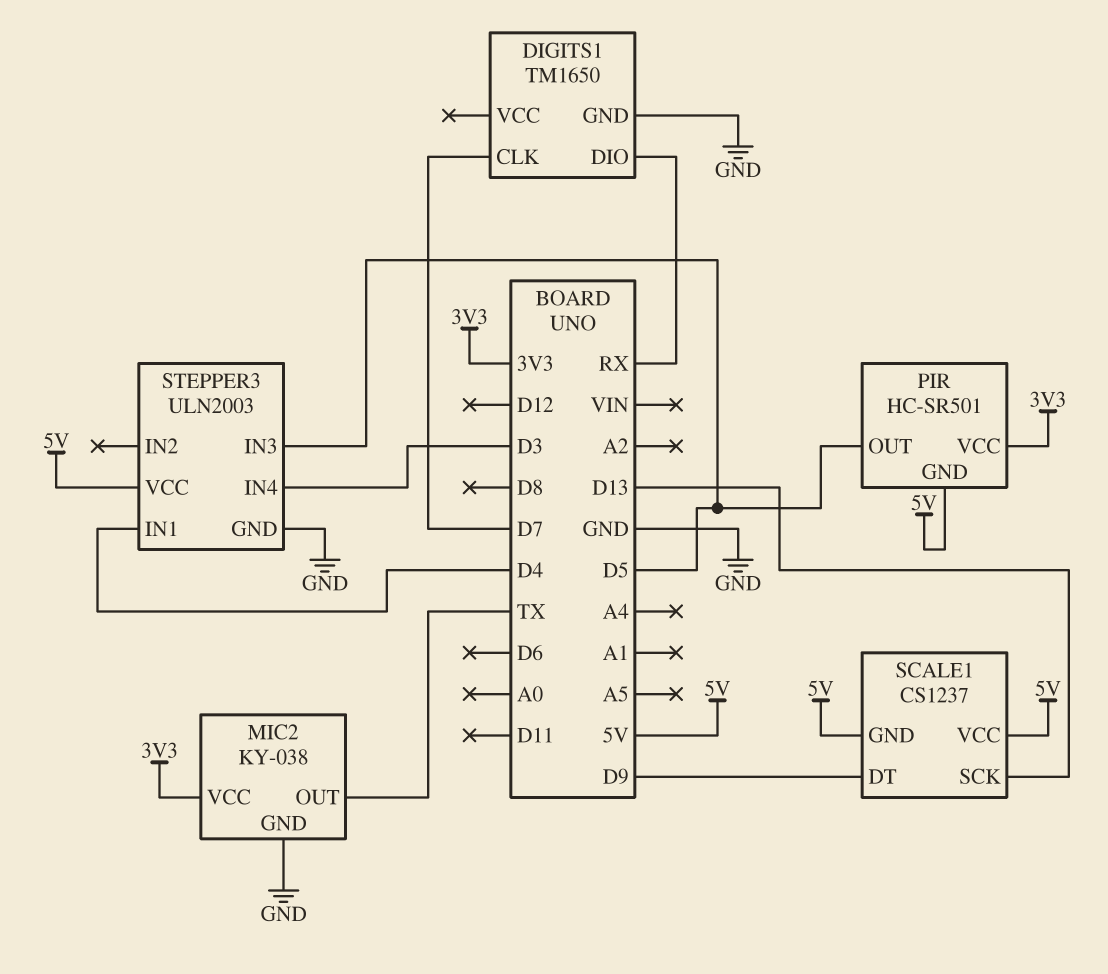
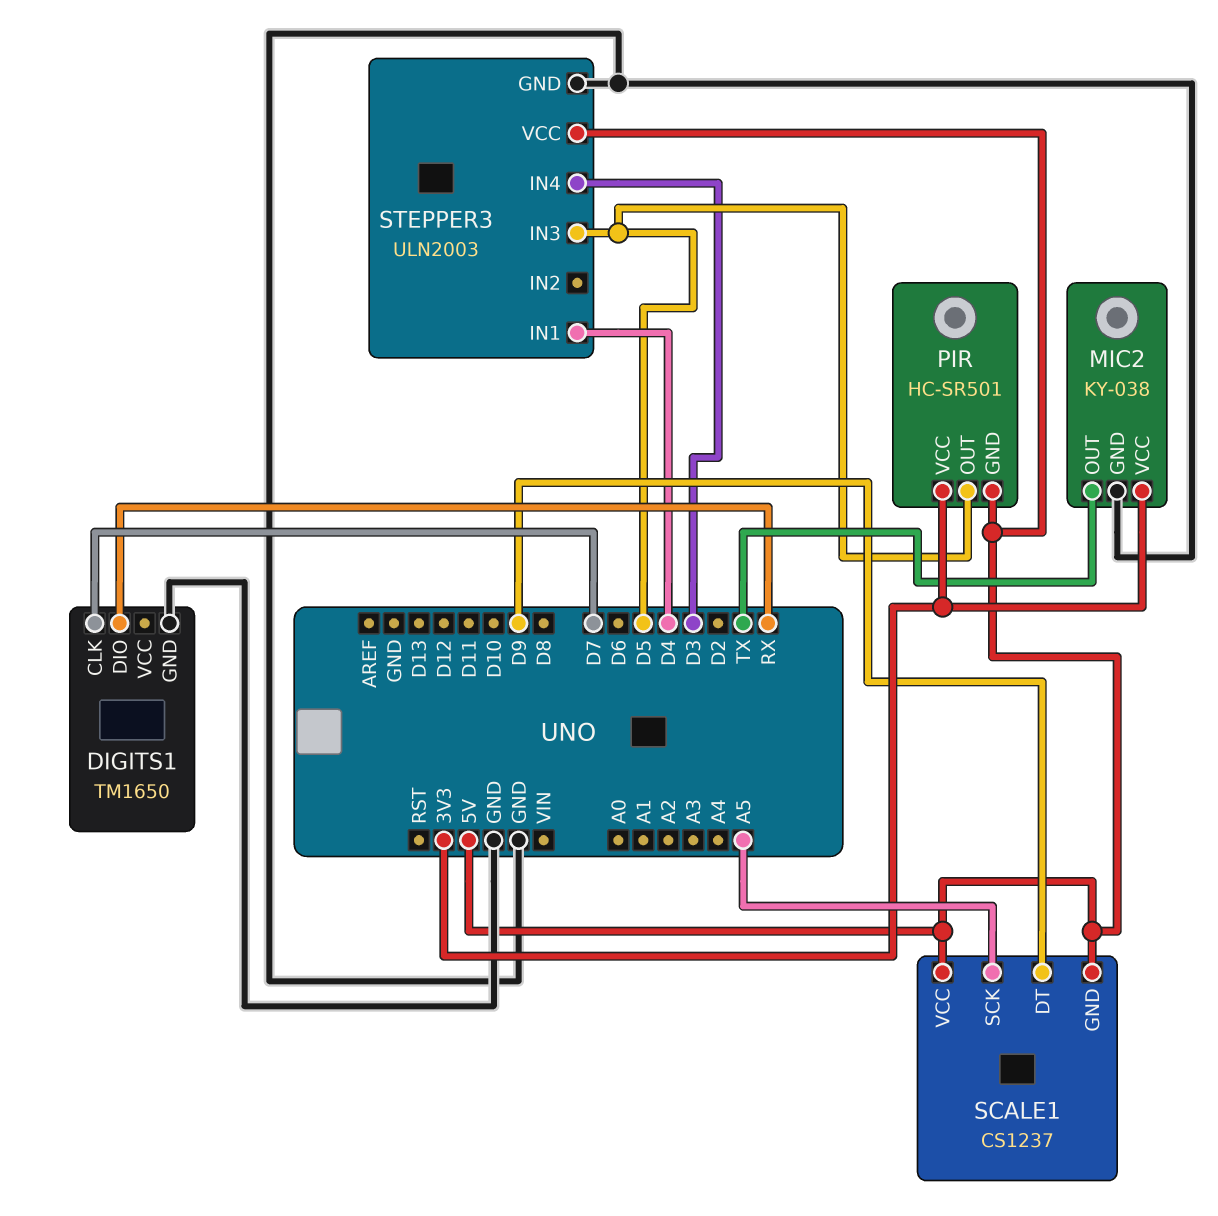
SCALE1 pin SCK: D13 -> A5

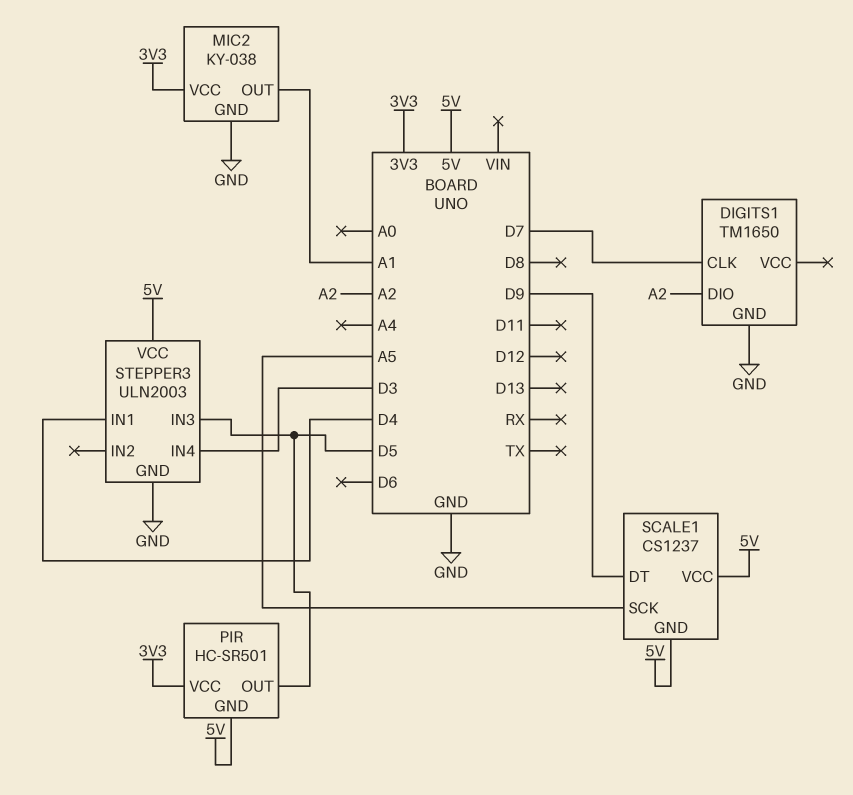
DIGITS1 pin DIO: RX -> A2
MIC2 pin OUT: TX -> A1

